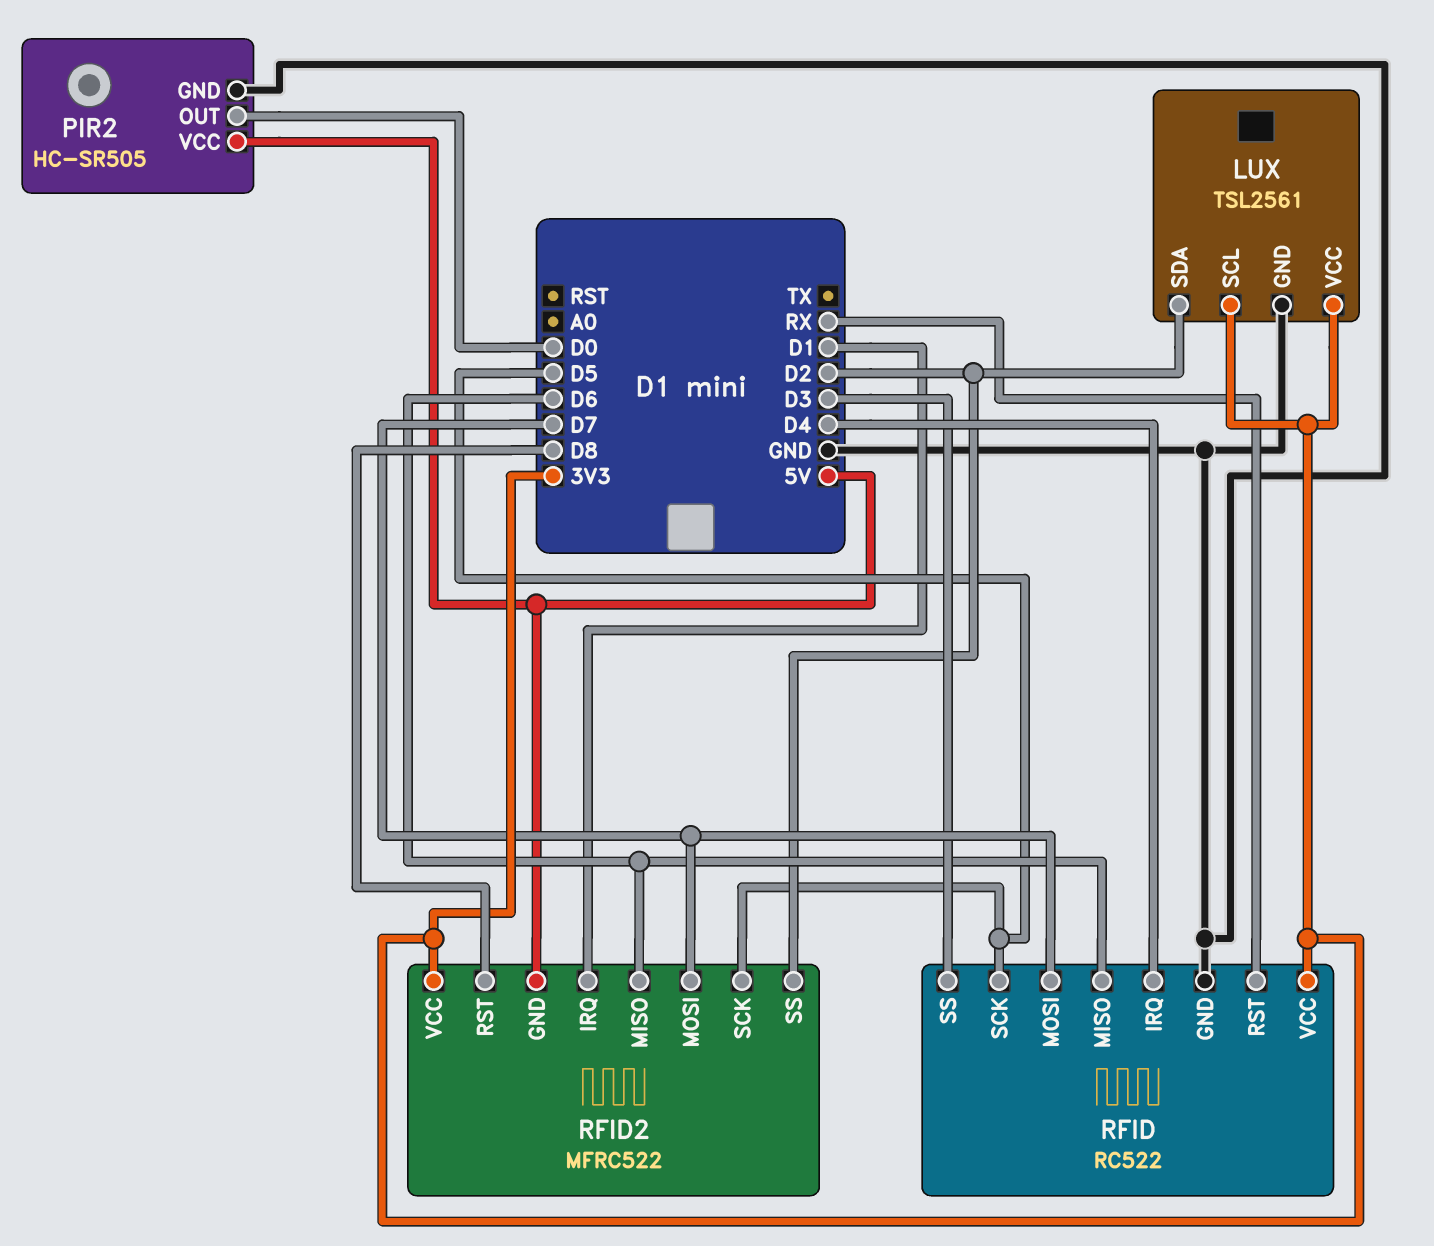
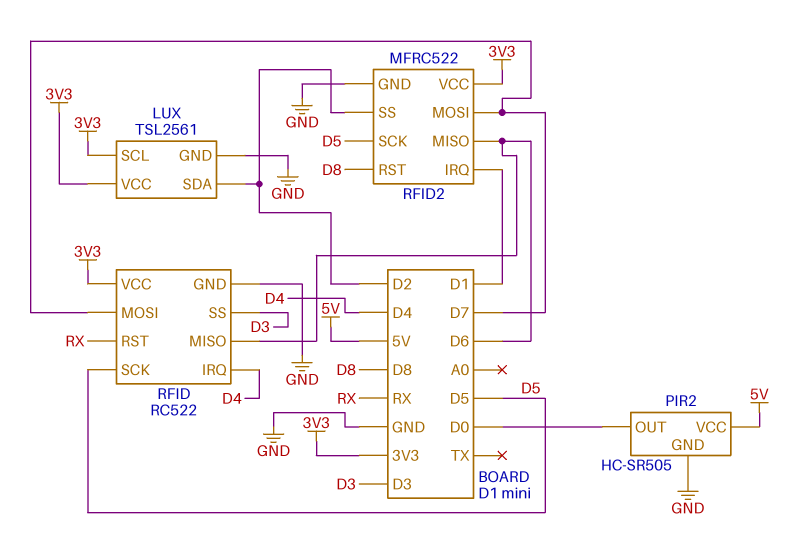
RFID2 pin GND: 5V -> GND

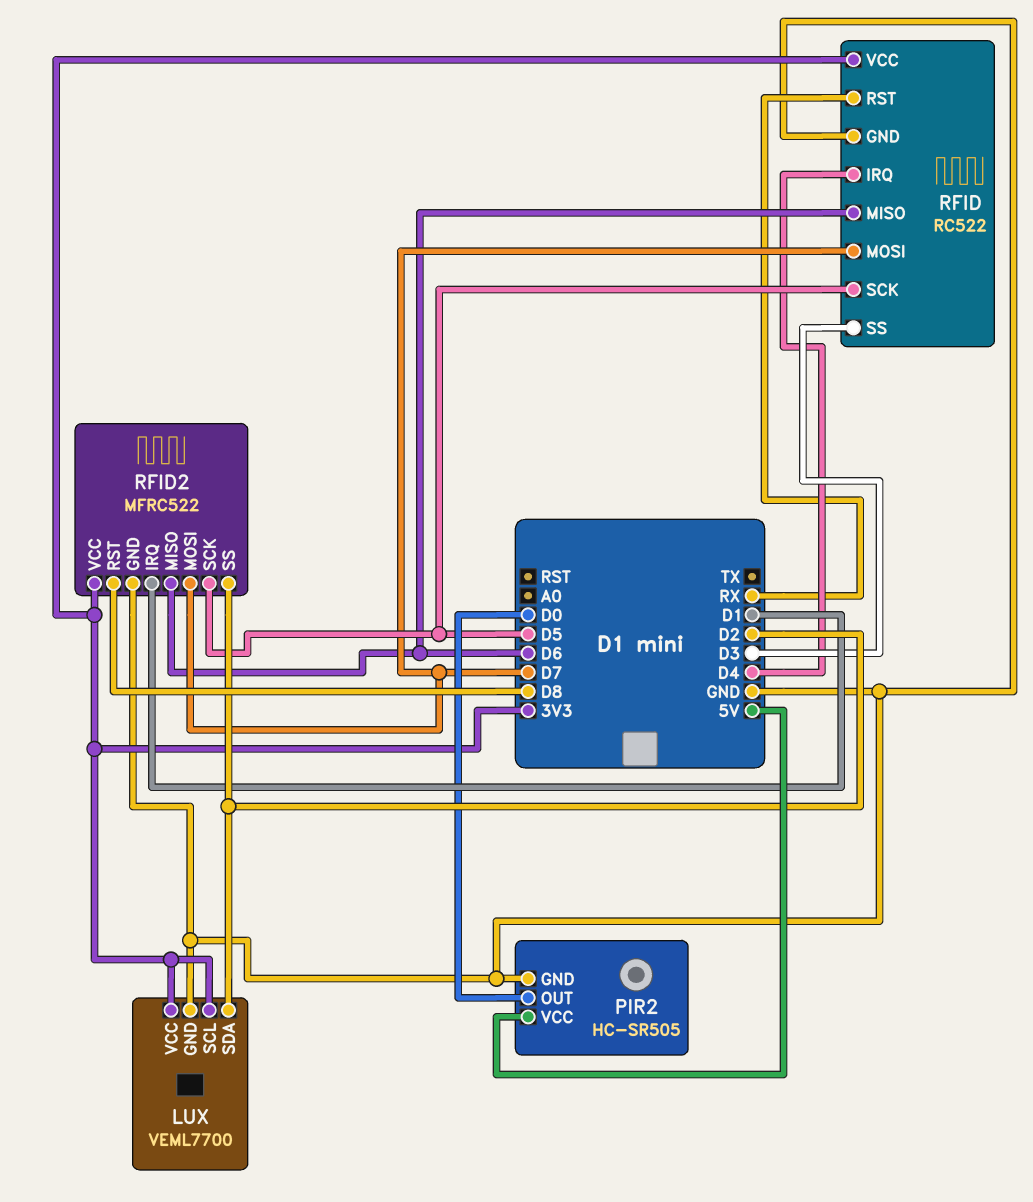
LUX: TSL2561 -> VEML7700

